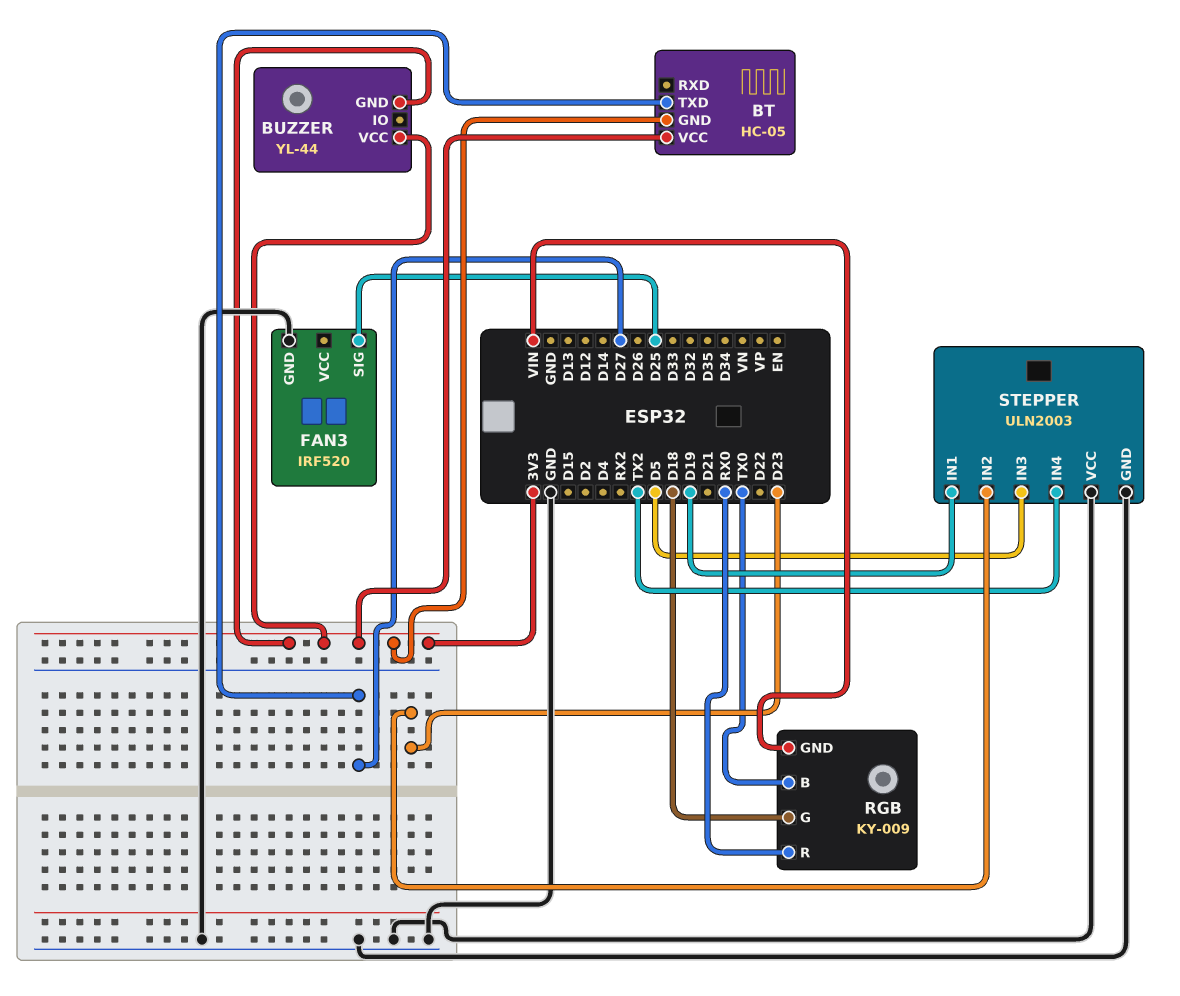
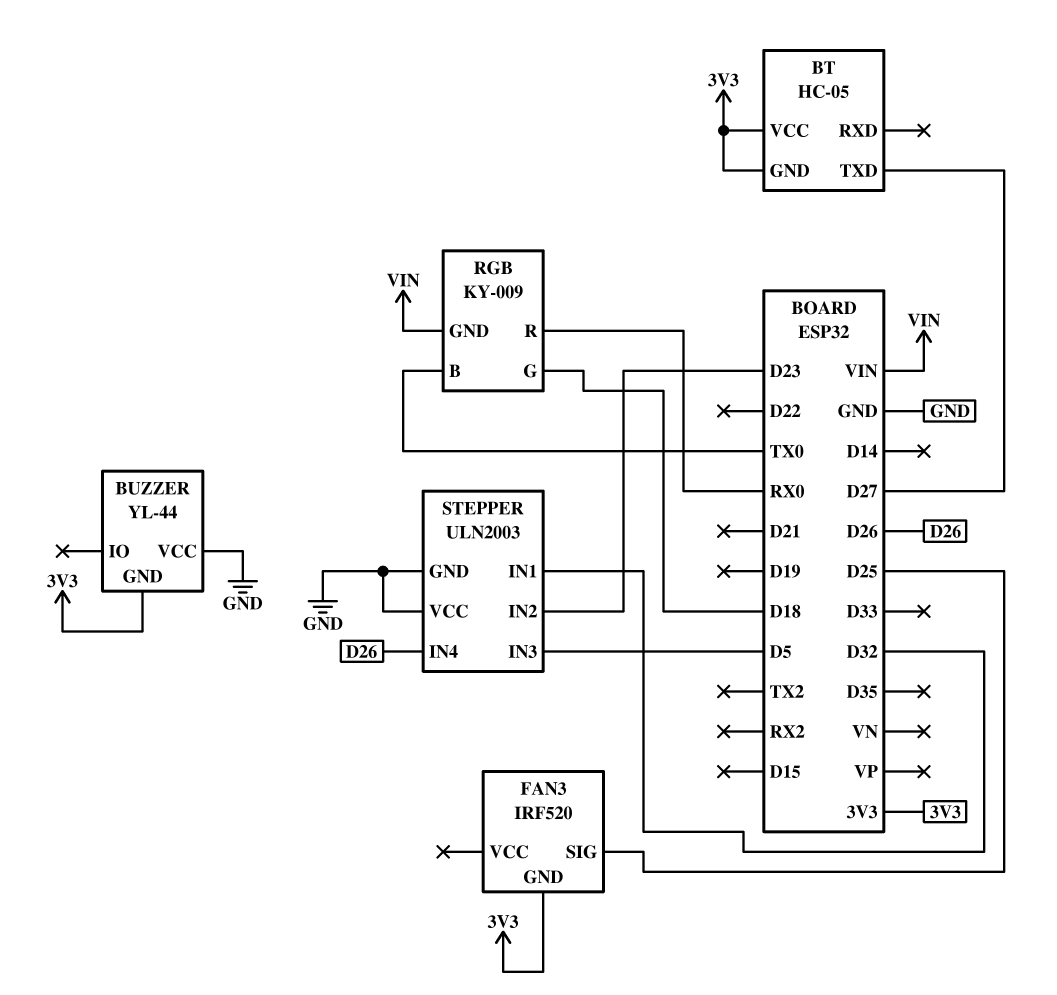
BUZZER pin VCC: 3V3 -> GND
FAN3 pin GND: GND -> 3V3
STEPPER pin IN1: D19 -> D32
STEPPER pin IN4: TX2 -> D26

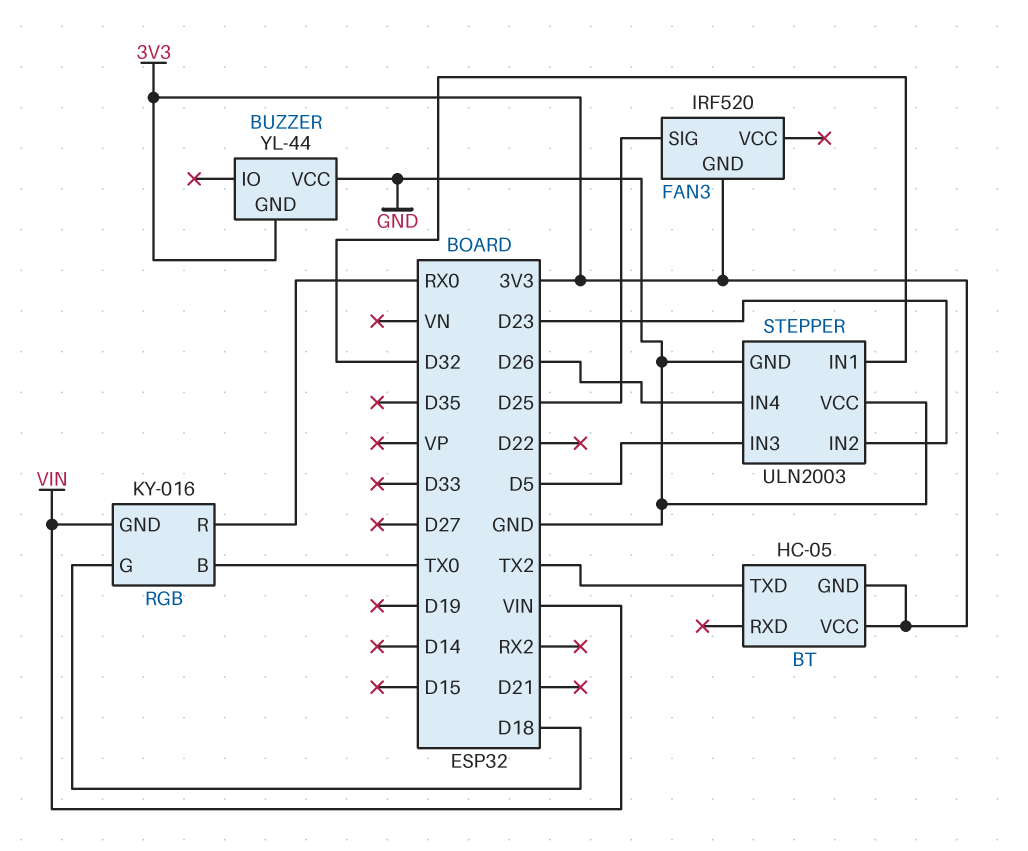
BT pin TXD: D27 -> TX2
RGB: KY-009 -> KY-016

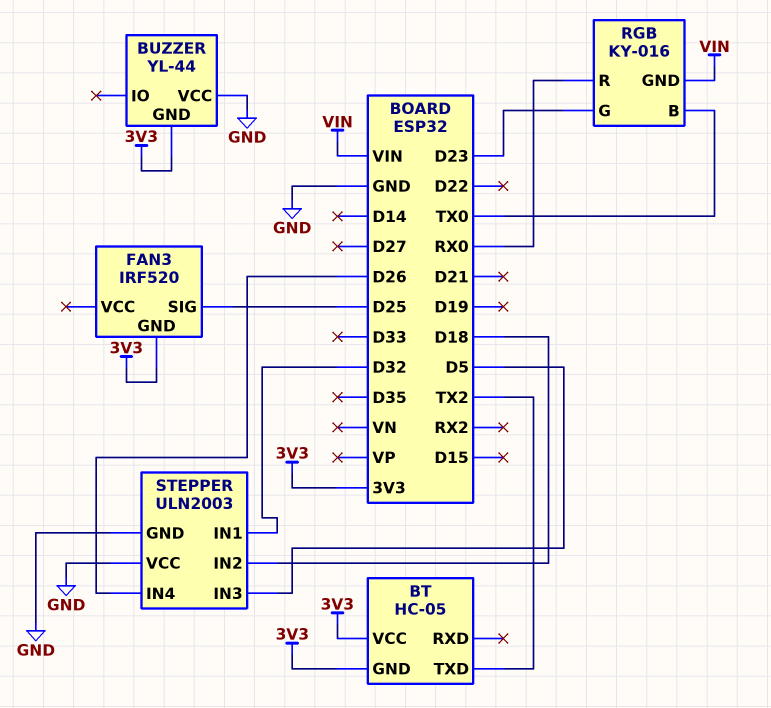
RGB pin G: D18 -> D23
STEPPER pin IN2: D23 -> D18

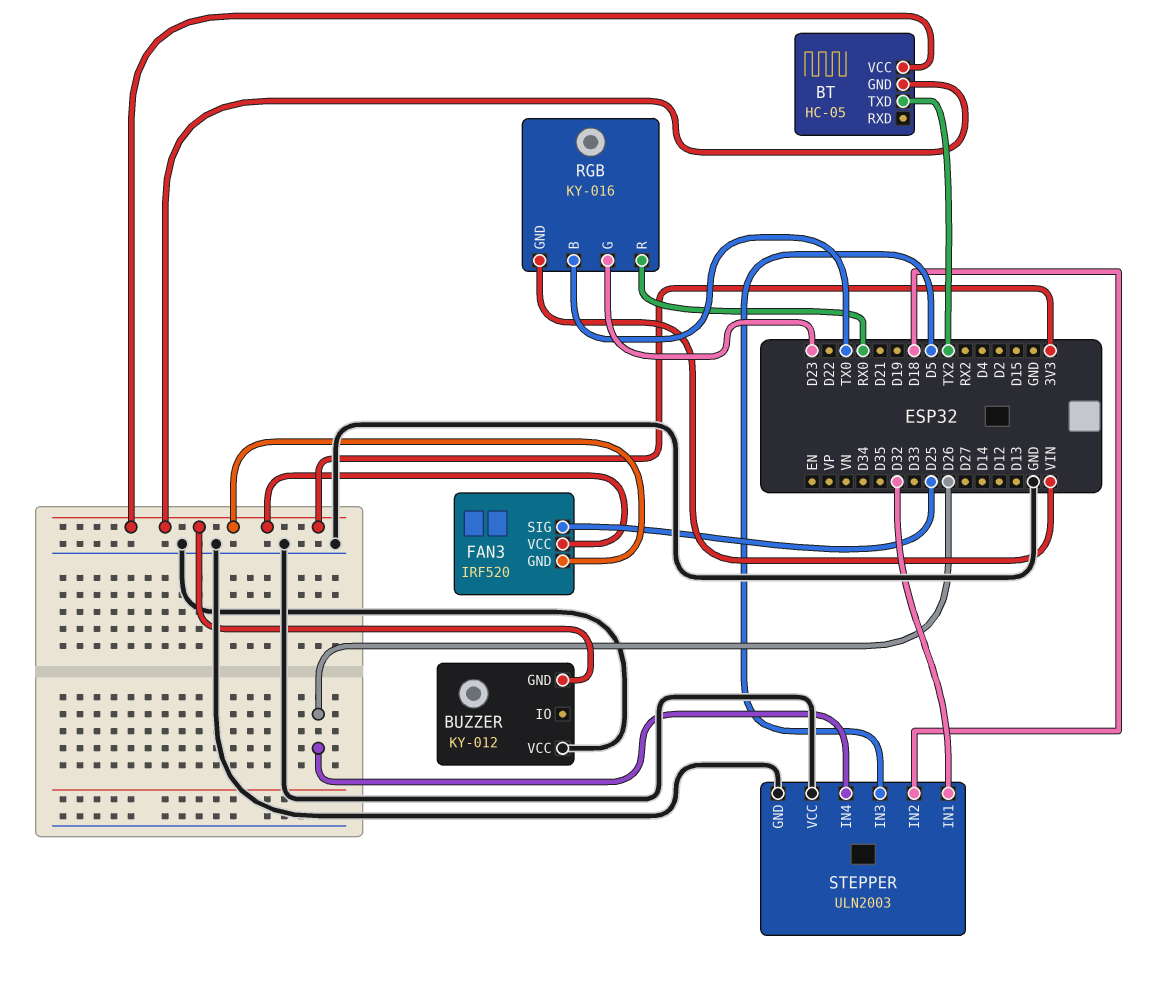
BUZZER: YL-44 -> KY-012
FAN3 pin VCC: none -> 3V3

